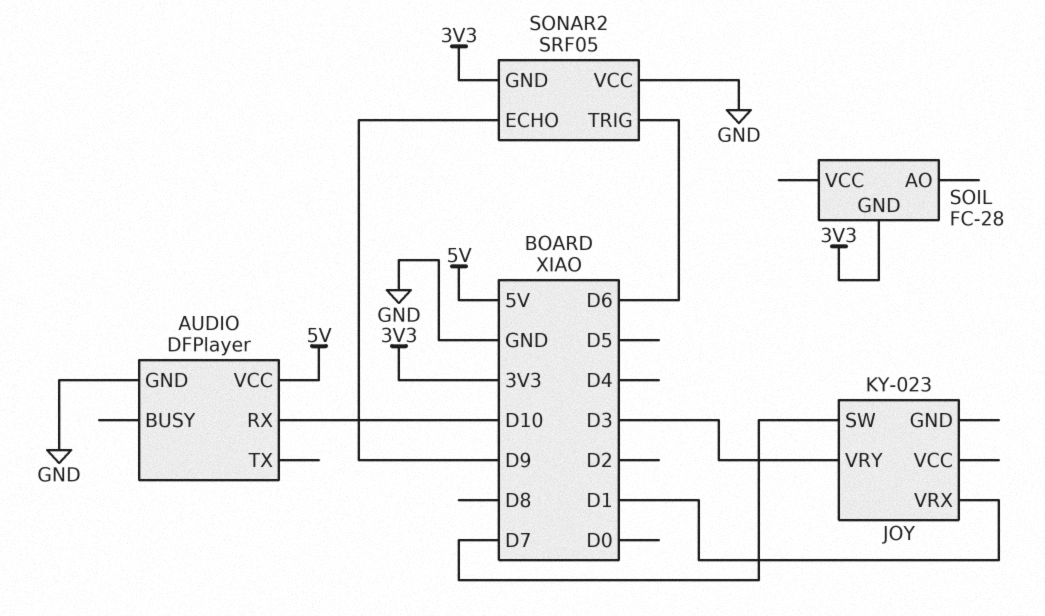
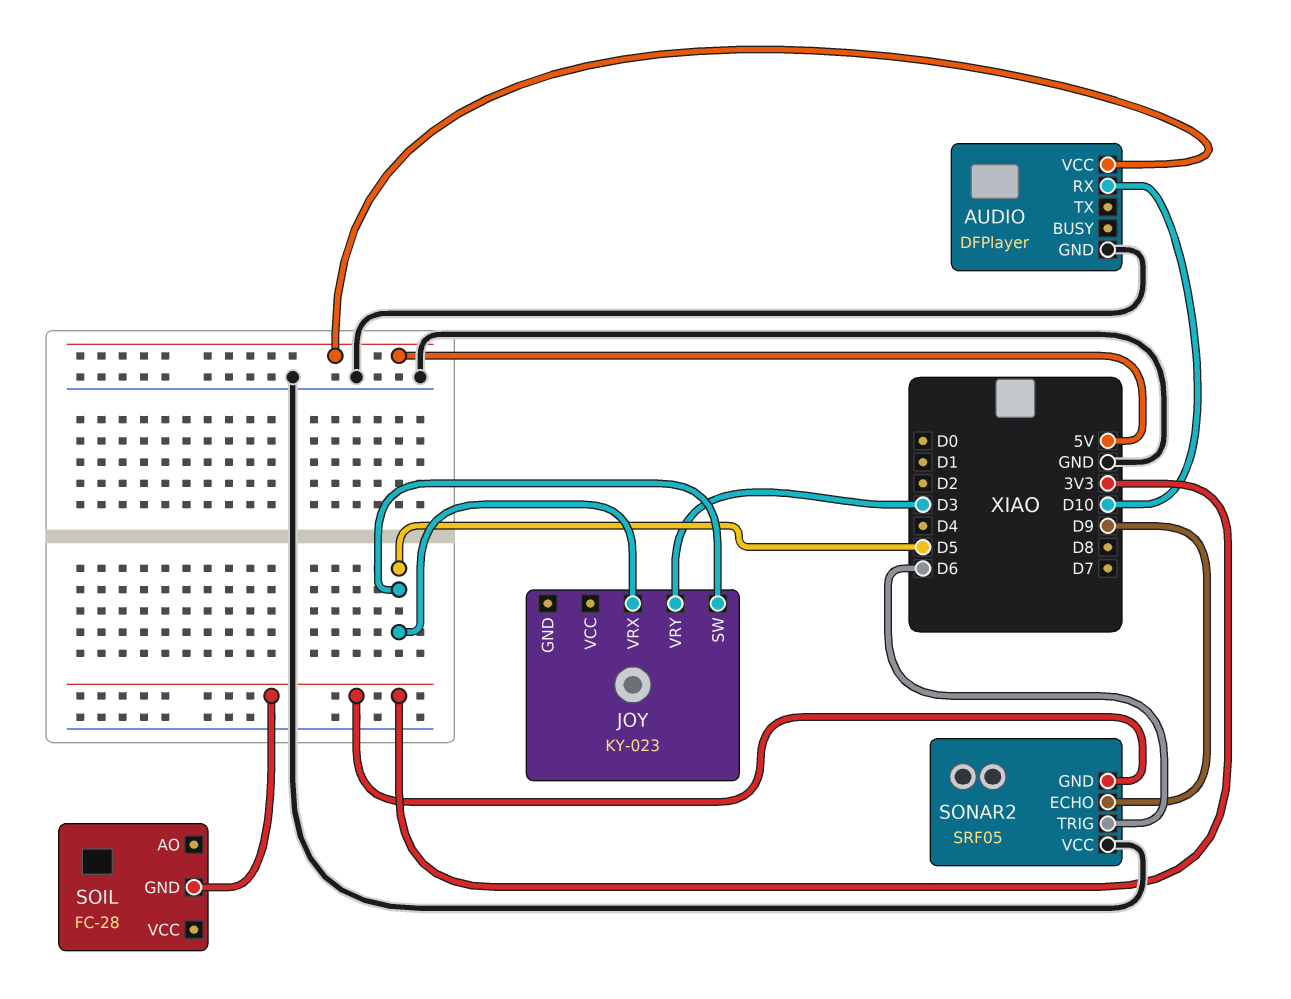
JOY pin SW: D7 -> D5
JOY pin VRX: D1 -> D5

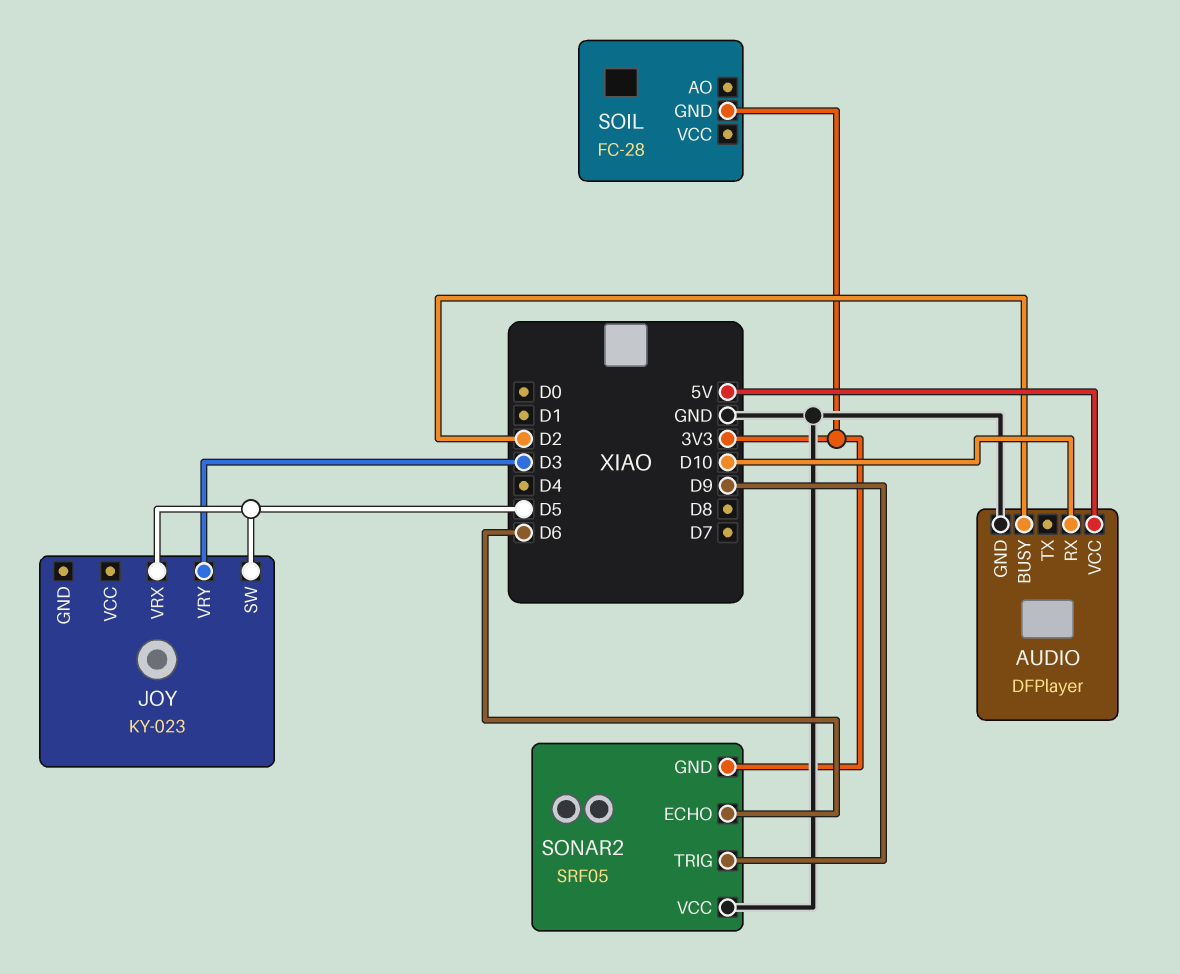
AUDIO pin BUSY: none -> D2
SONAR2 pin ECHO: D9 -> D6
SONAR2 pin TRIG: D6 -> D9

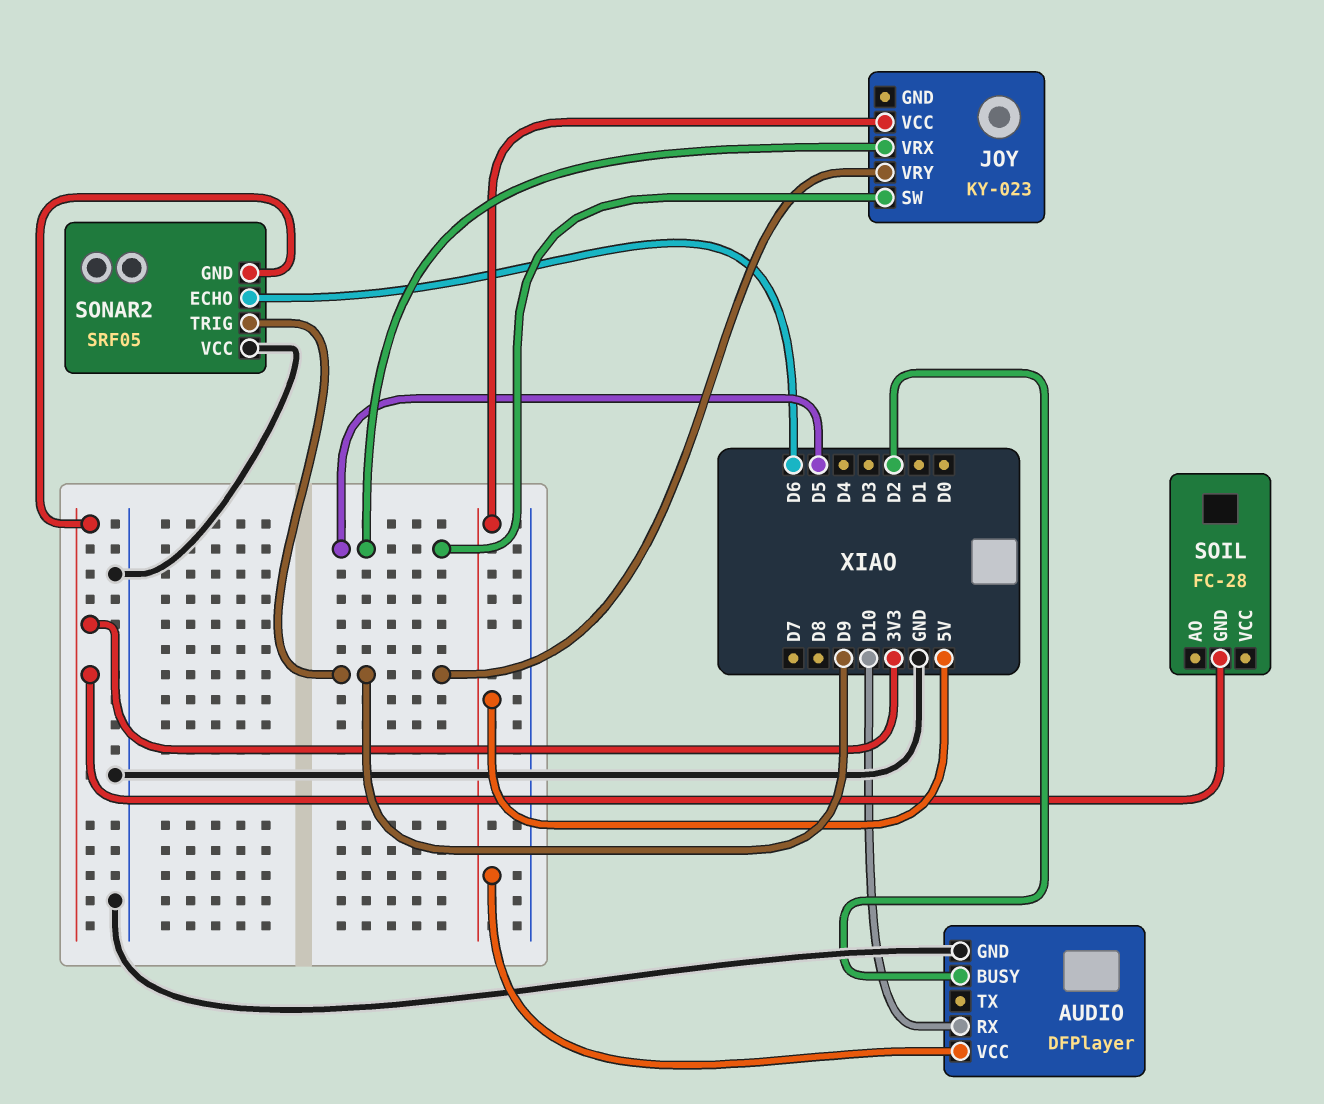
JOY pin VCC: none -> 5V
JOY pin VRY: D3 -> D9

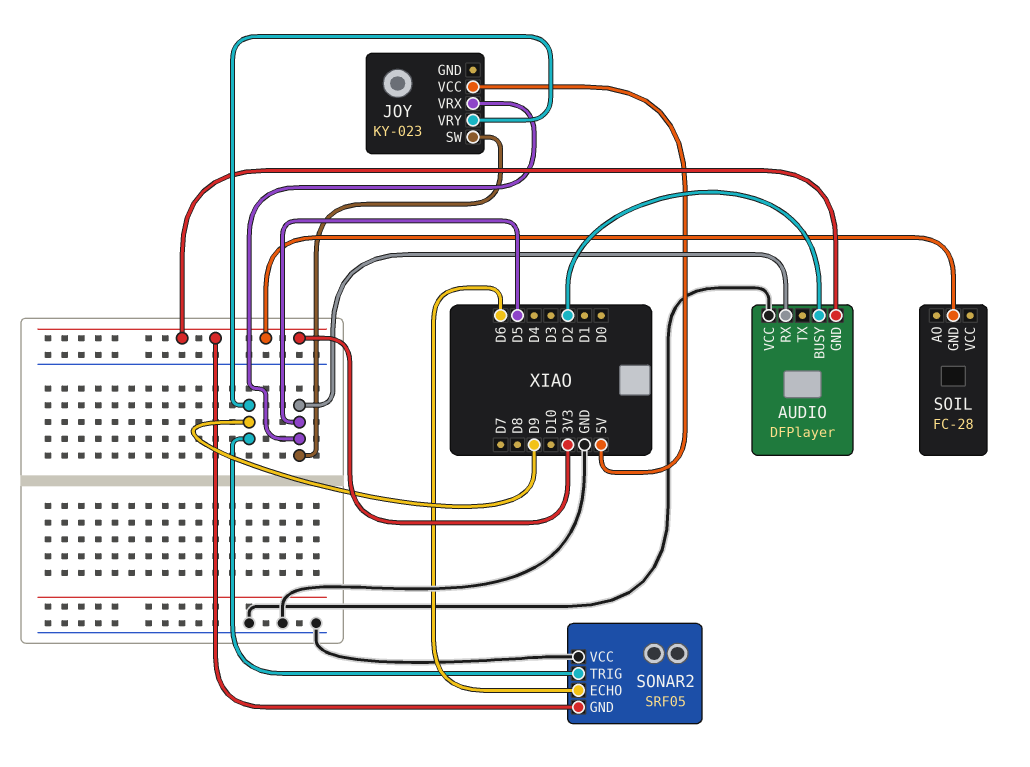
AUDIO pin GND: GND -> 3V3
AUDIO pin RX: D10 -> D5
AUDIO pin VCC: 5V -> GND

